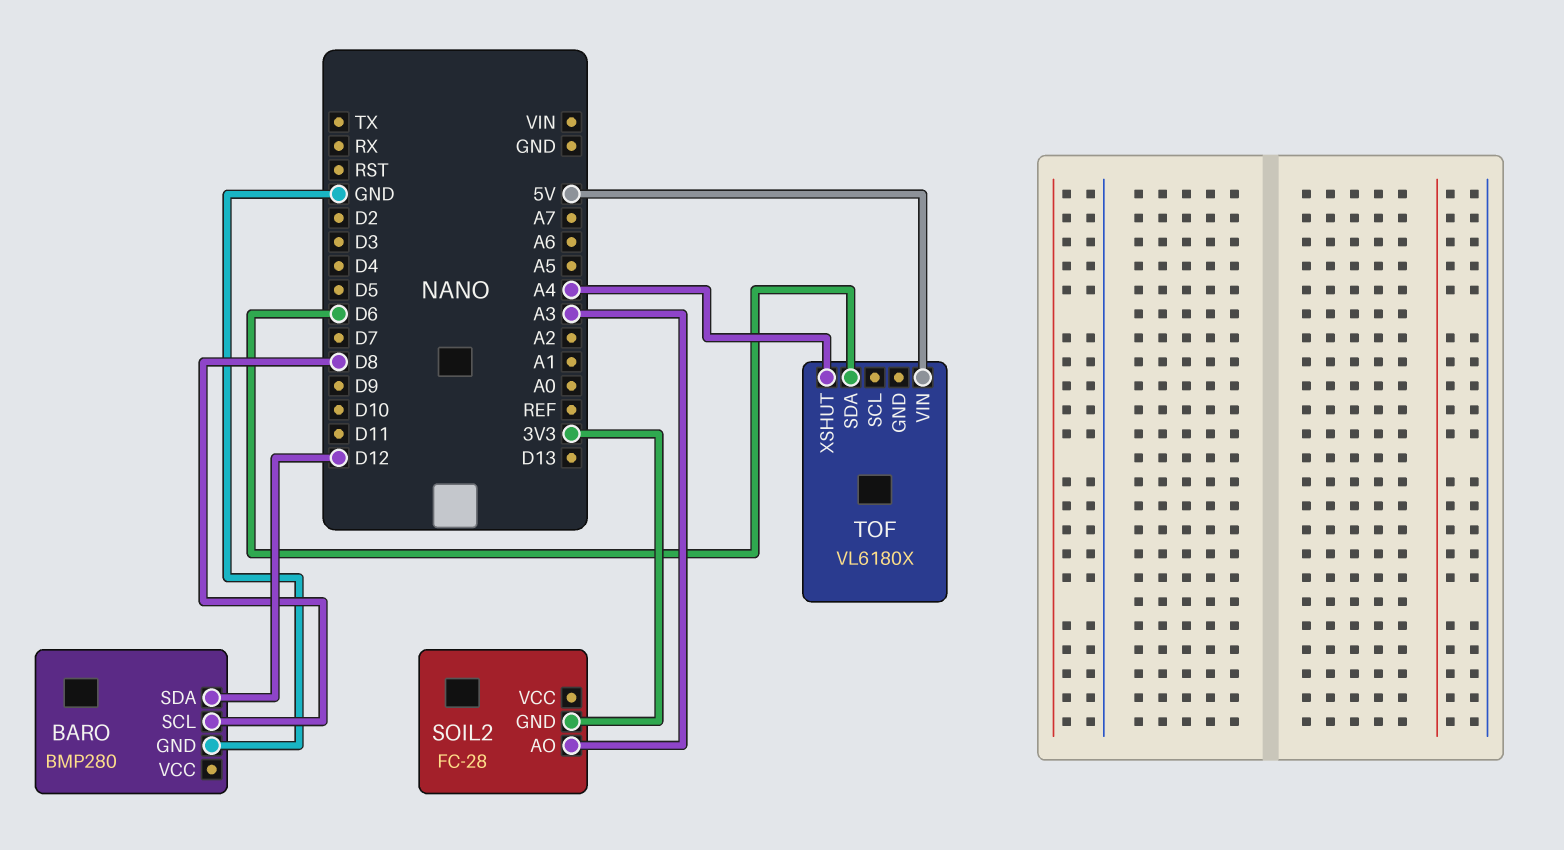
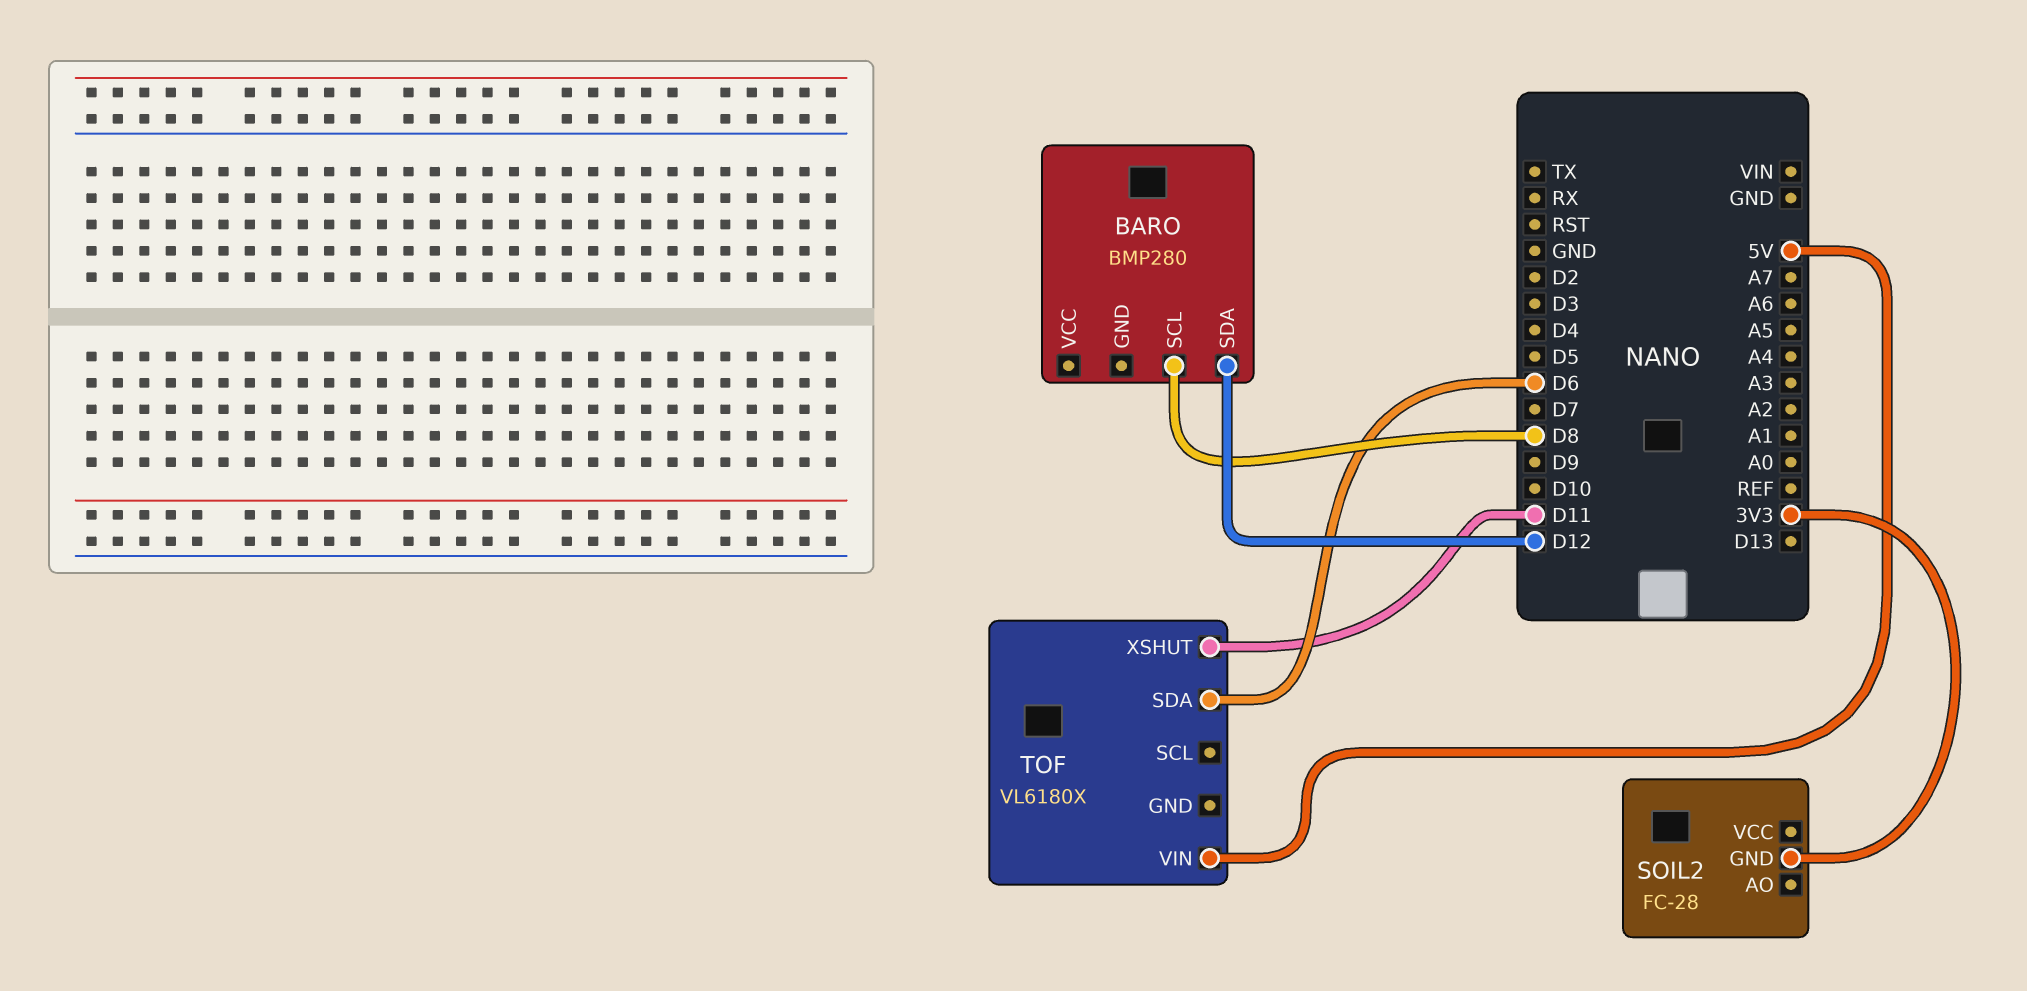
BARO pin GND: GND -> none
SOIL2 pin AO: A3 -> none
TOF pin XSHUT: A4 -> D11

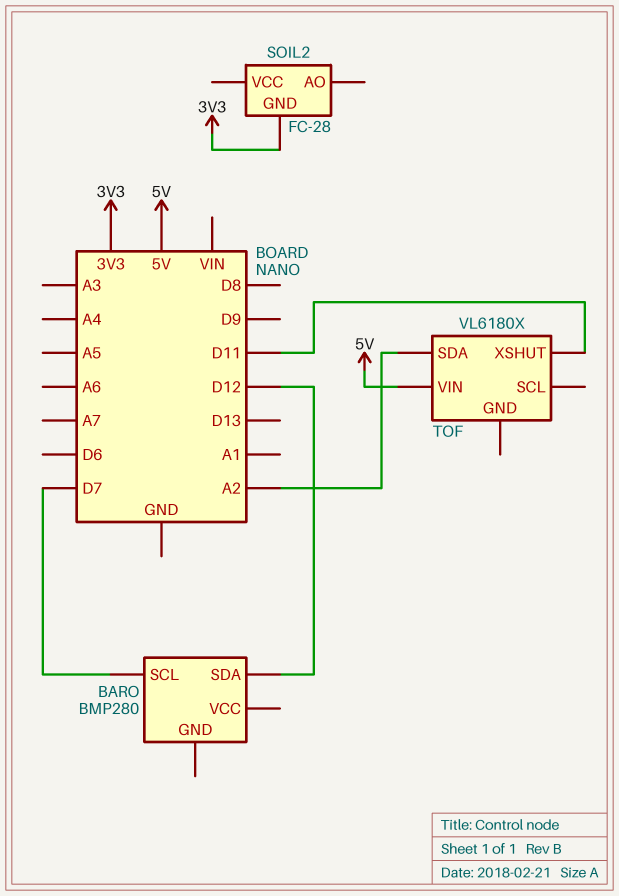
BARO pin SCL: D8 -> D7
TOF pin SDA: D6 -> A2

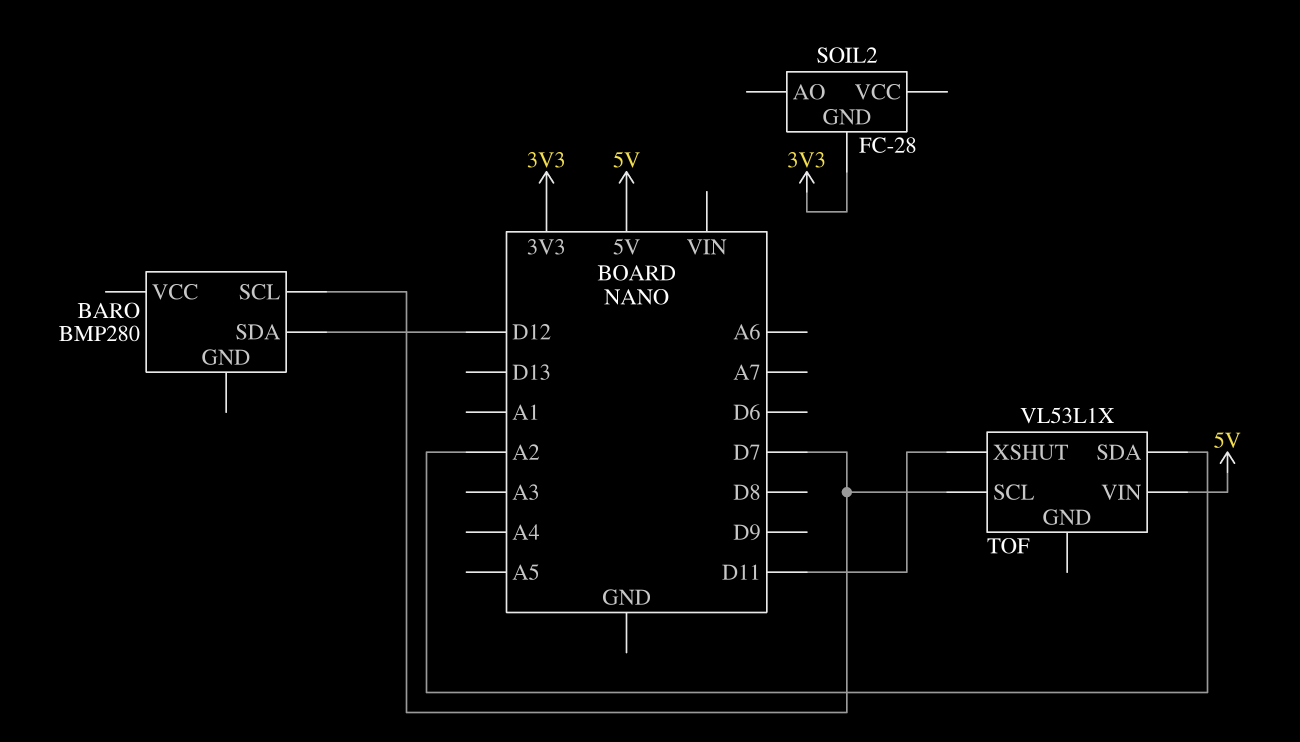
TOF: VL6180X -> VL53L1X
TOF pin SCL: none -> D7

